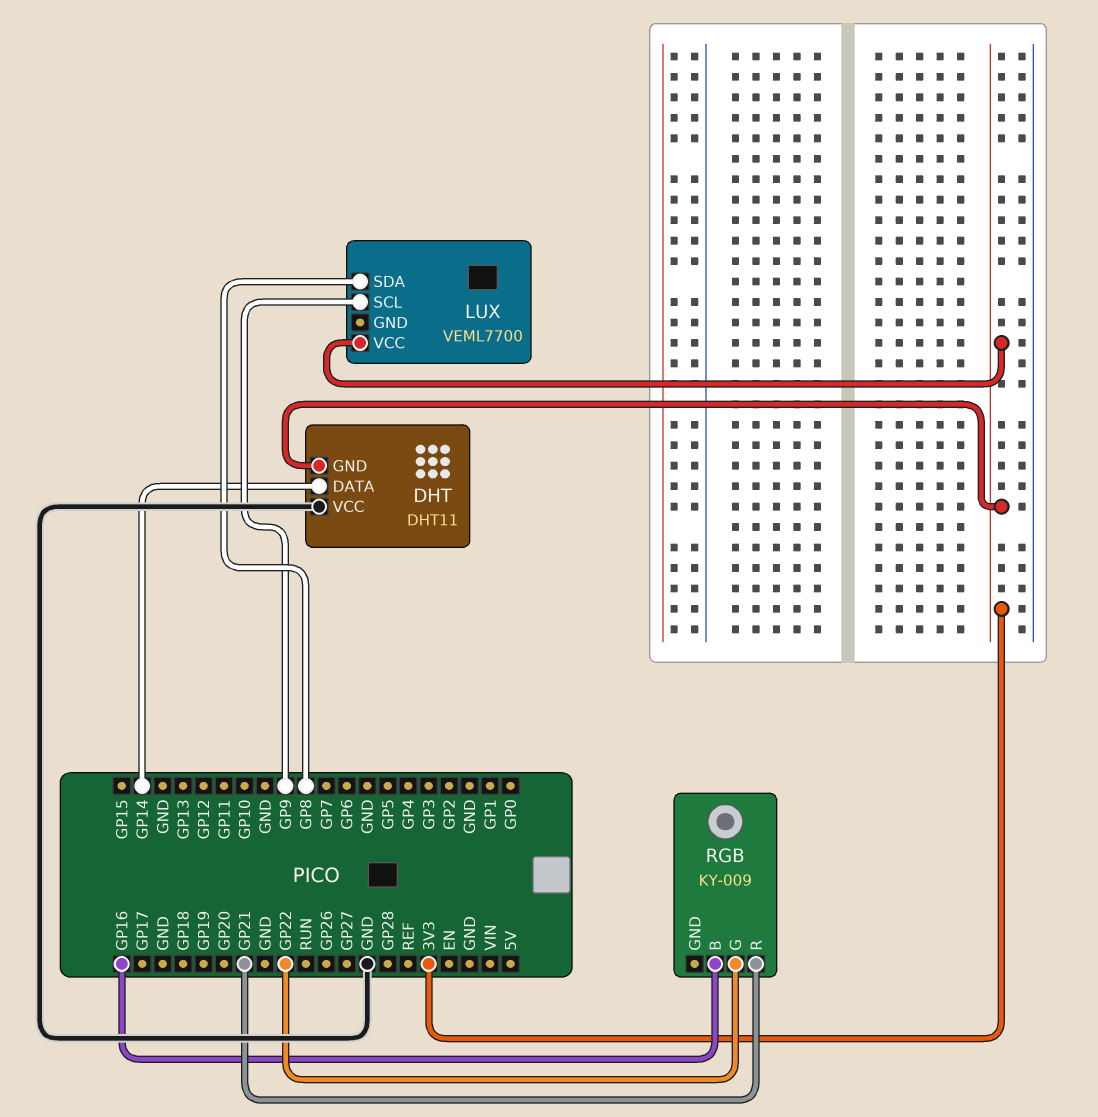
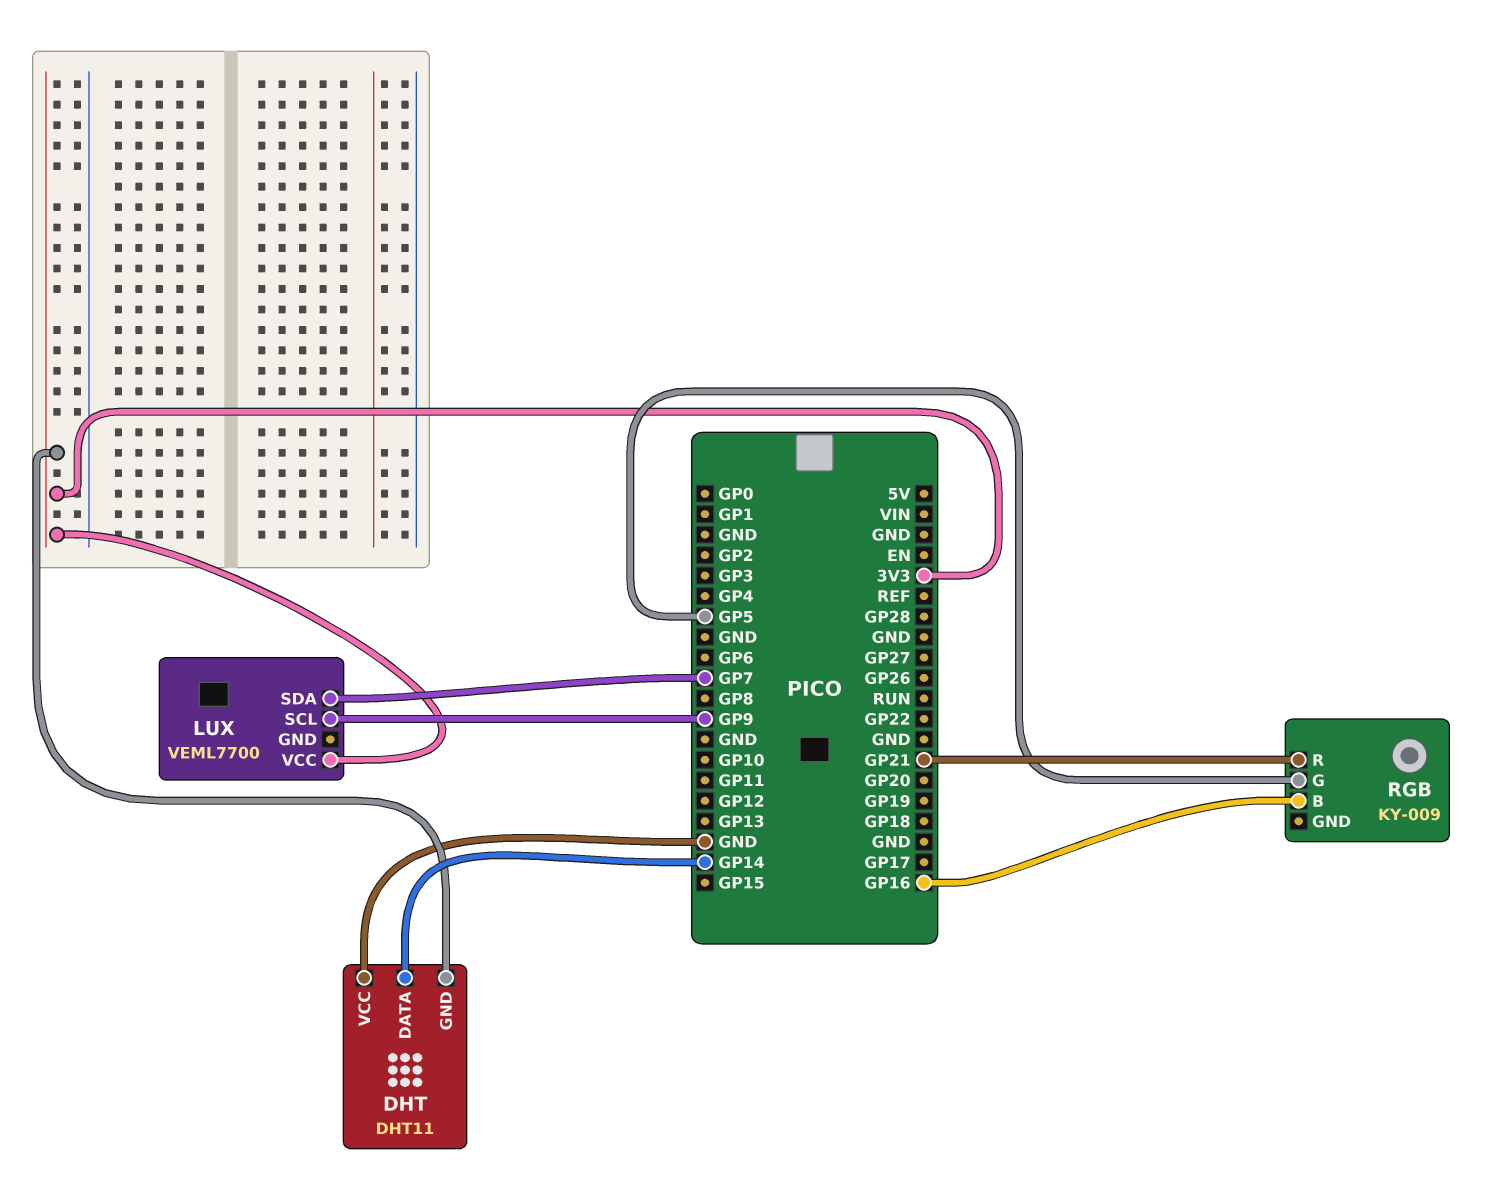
LUX pin SDA: GP8 -> GP7
RGB pin G: GP22 -> GP5

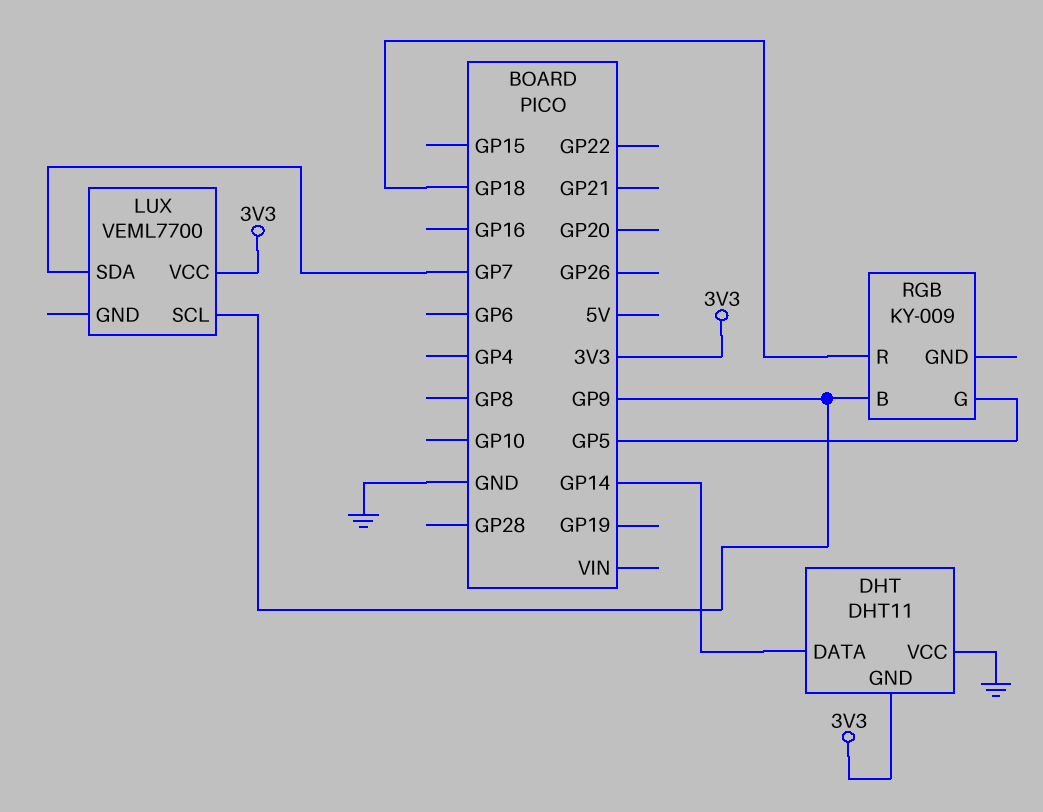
RGB pin B: GP16 -> GP9
RGB pin R: GP21 -> GP18

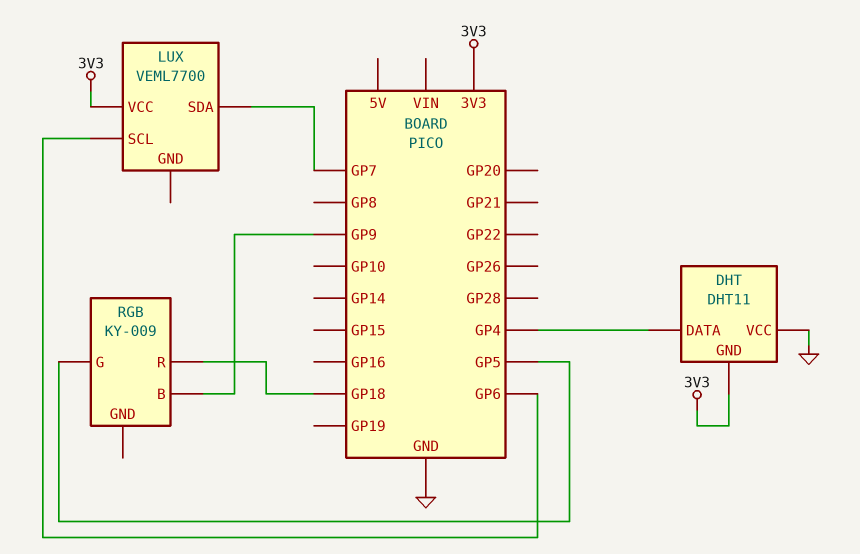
DHT pin DATA: GP14 -> GP4
LUX pin SCL: GP9 -> GP6

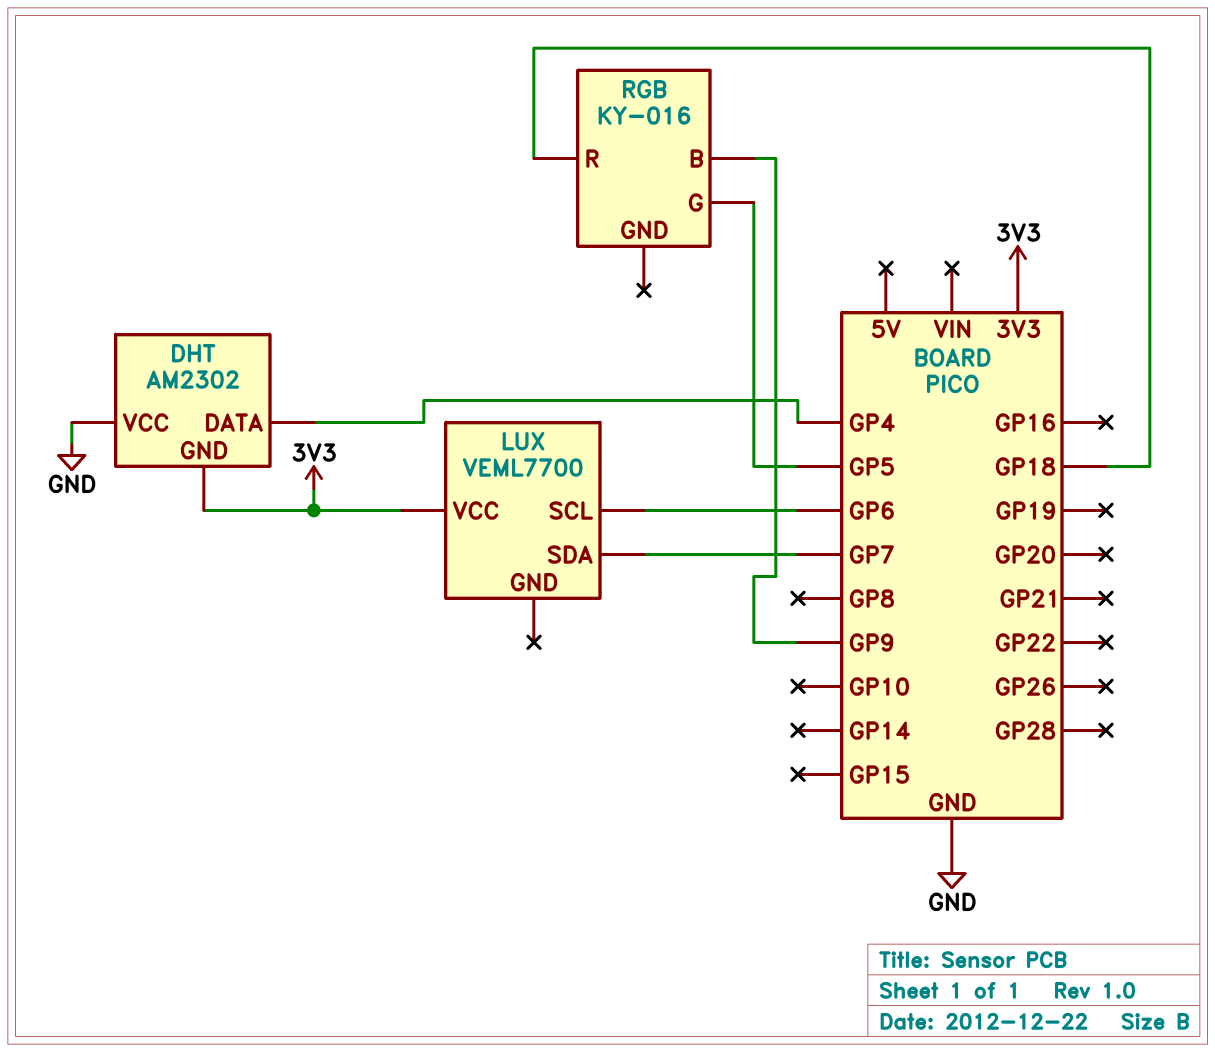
DHT: DHT11 -> AM2302
RGB: KY-009 -> KY-016

